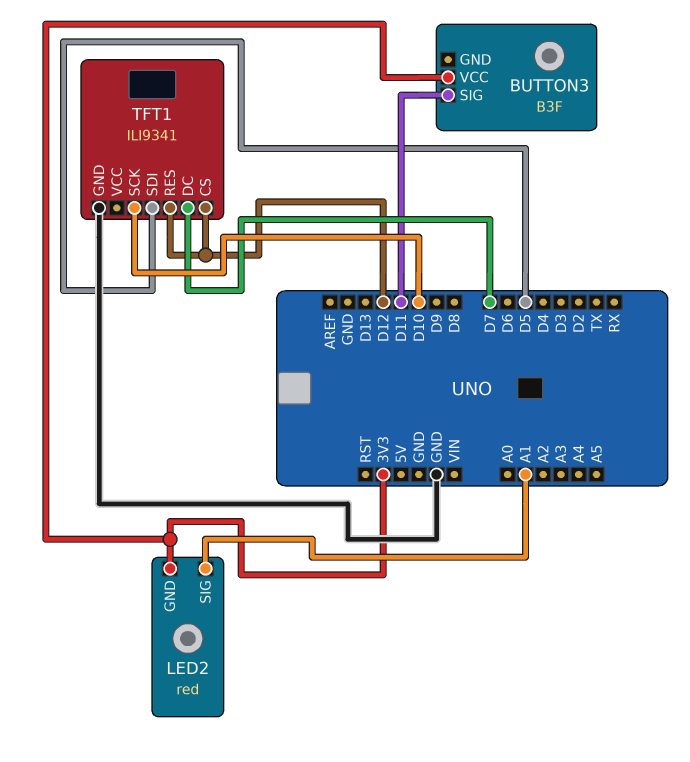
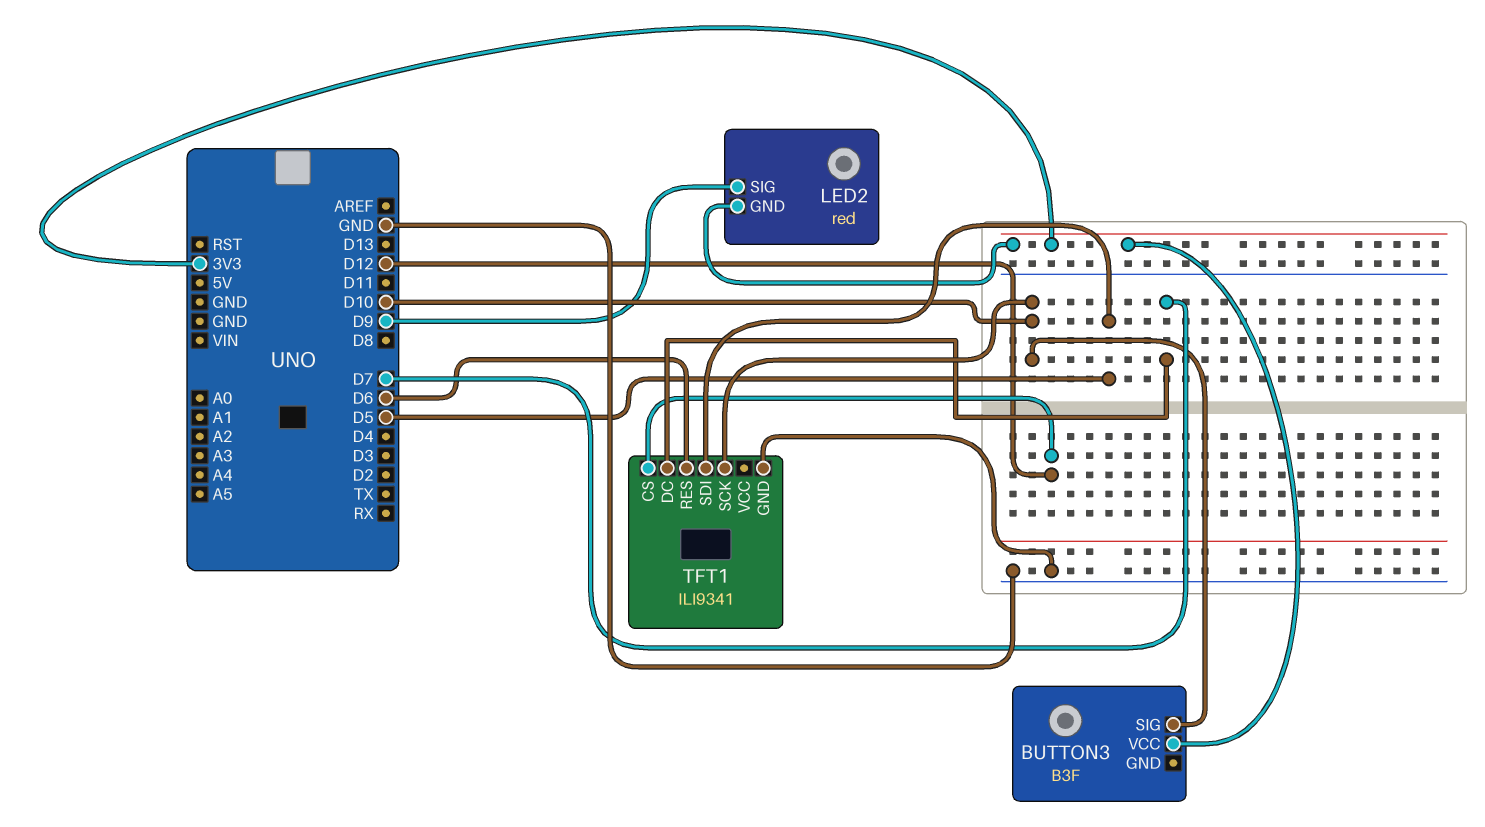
BUTTON3 pin SIG: D11 -> D10
LED2 pin SIG: A1 -> D9
TFT1 pin RES: D12 -> D6

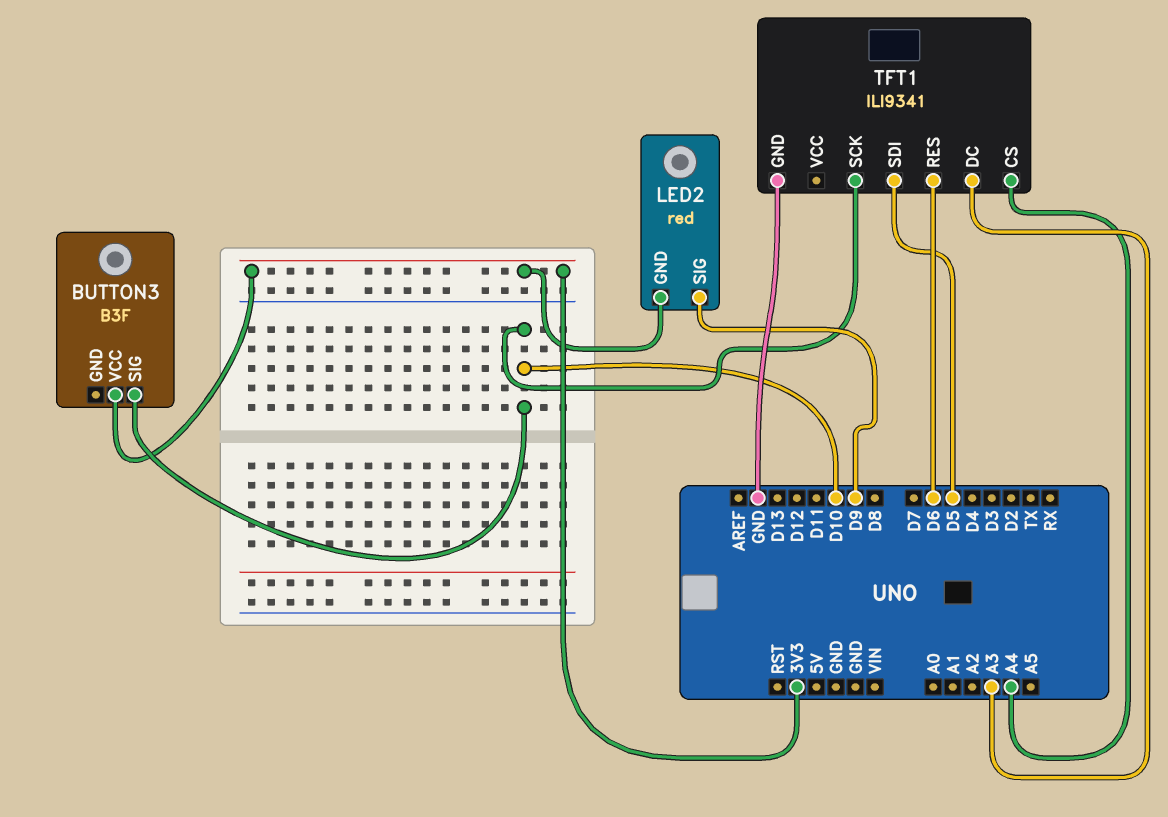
TFT1 pin CS: D12 -> A4
TFT1 pin DC: D7 -> A3

